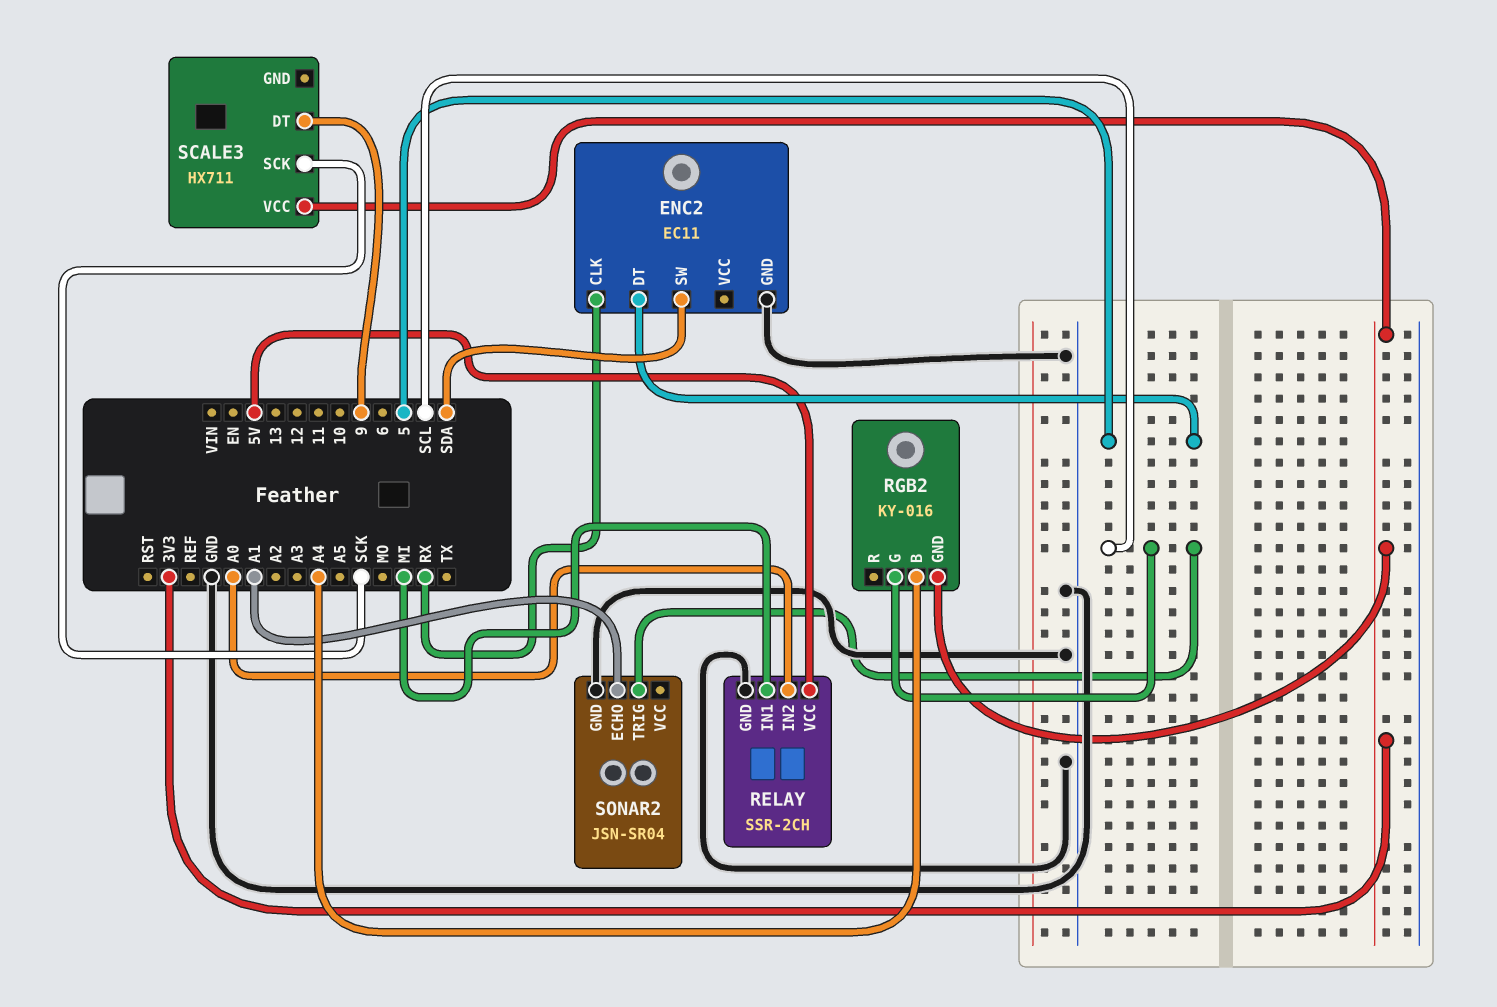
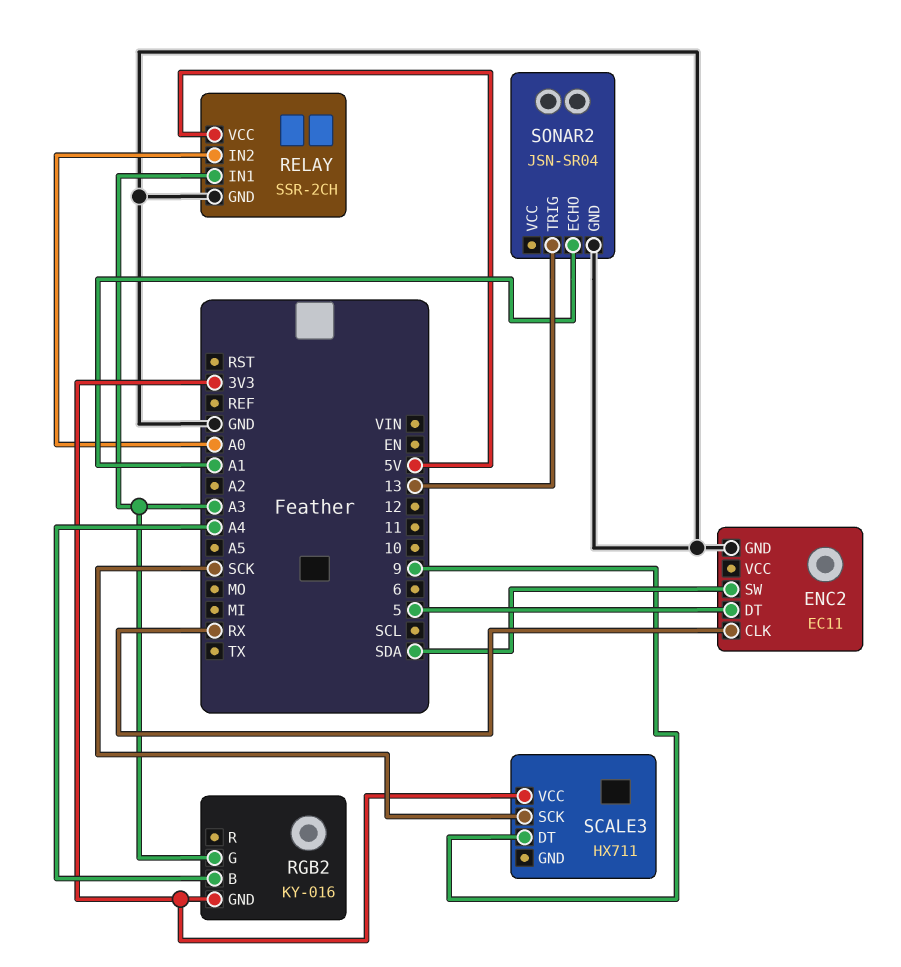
RELAY pin IN1: MI -> A3
RGB2 pin G: SCL -> A3
SONAR2 pin TRIG: SCL -> 13

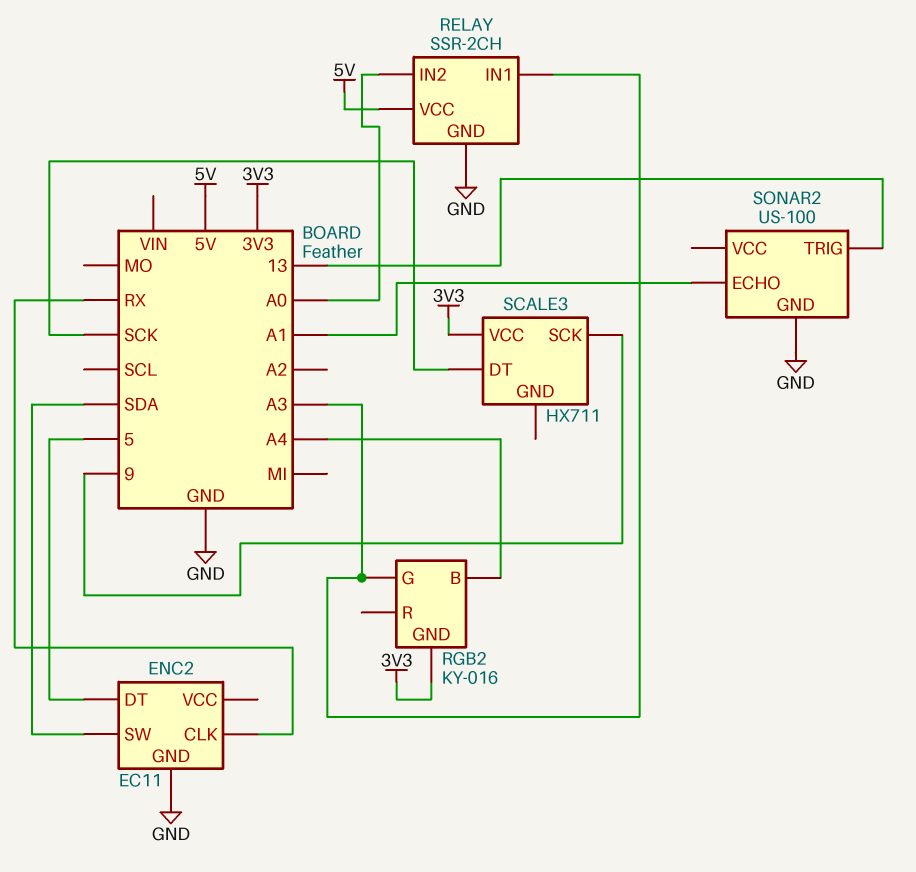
SCALE3 pin DT: 9 -> SCK
SCALE3 pin SCK: SCK -> 9
SONAR2: JSN-SR04 -> US-100

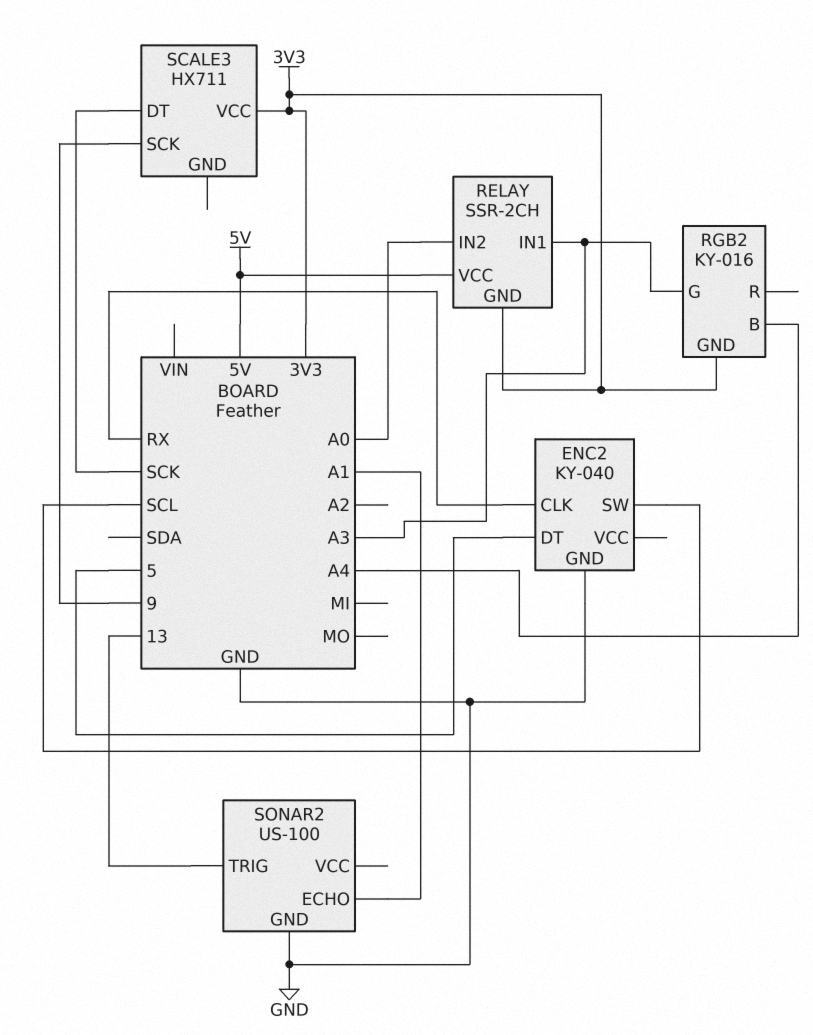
ENC2: EC11 -> KY-040
ENC2 pin SW: SDA -> SCL
RELAY pin GND: GND -> 3V3

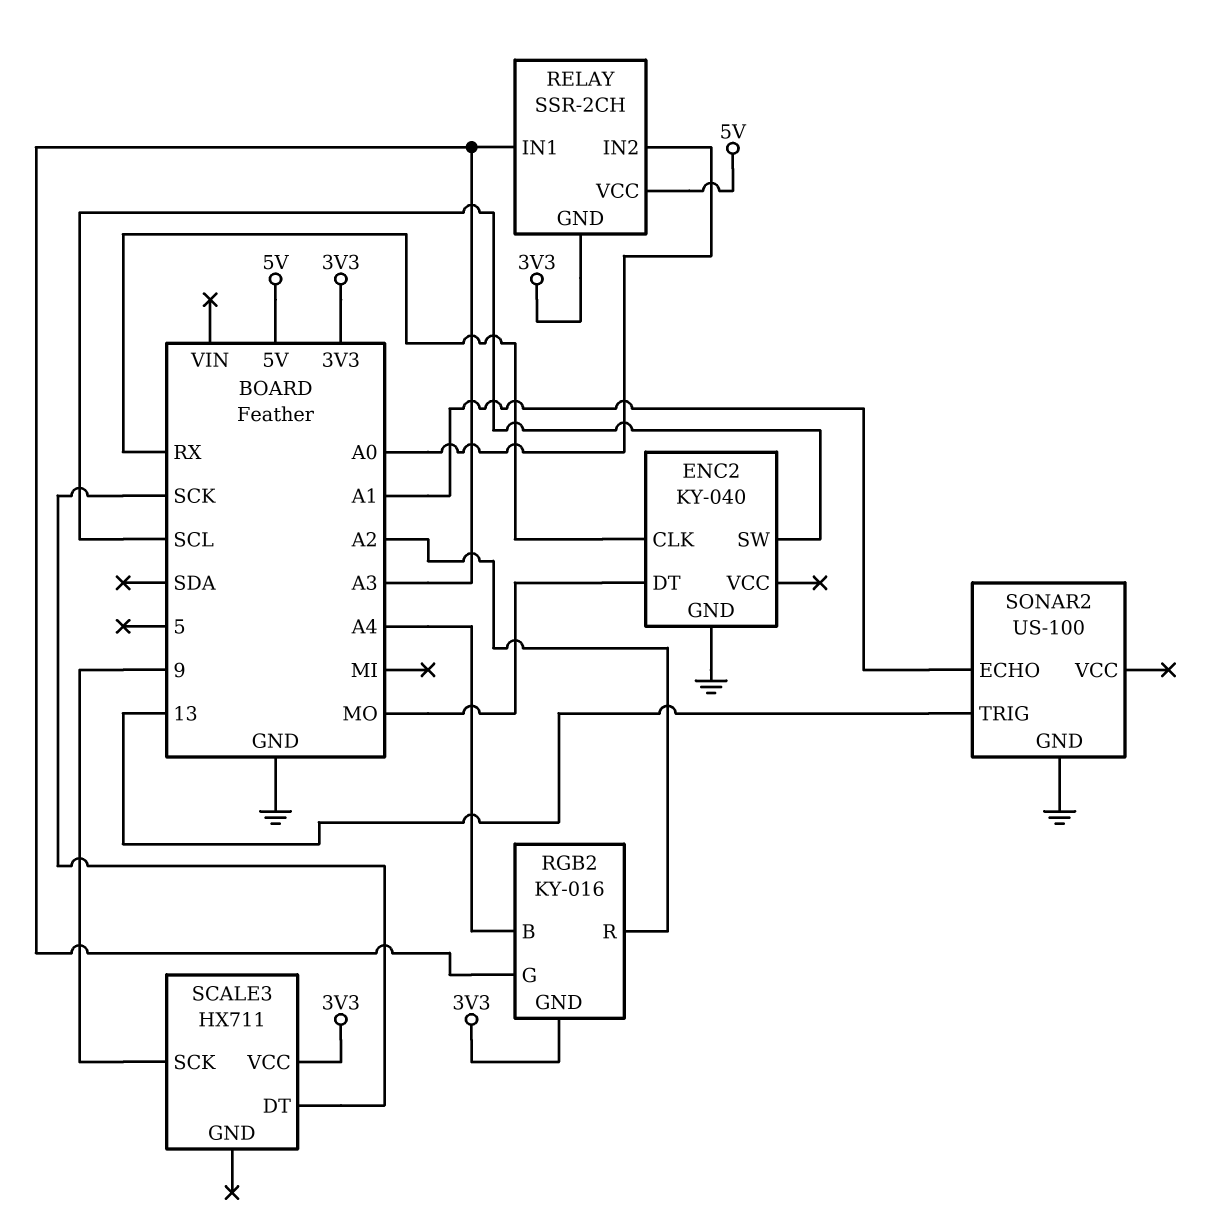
ENC2 pin DT: 5 -> MO
RGB2 pin R: none -> A2

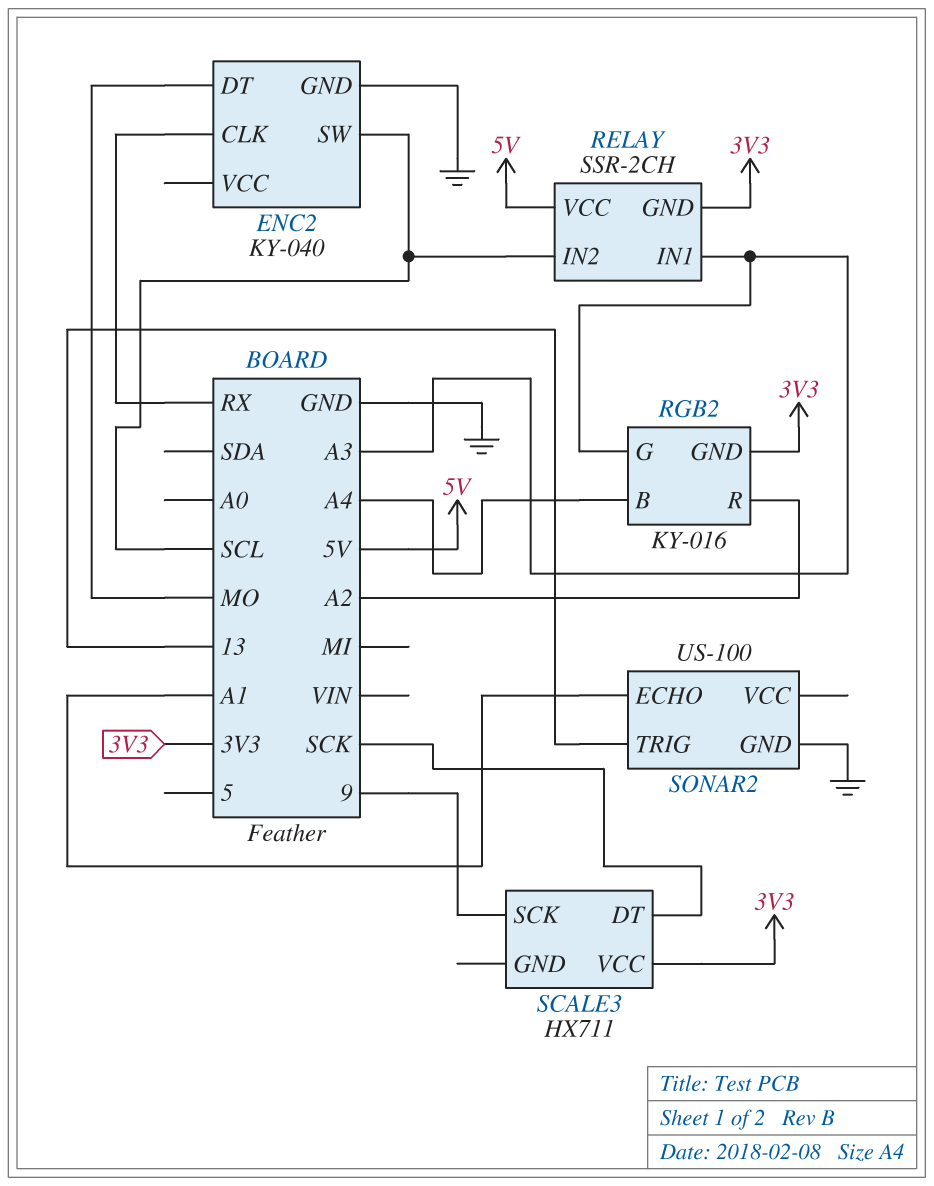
RELAY pin IN2: A0 -> SCL

